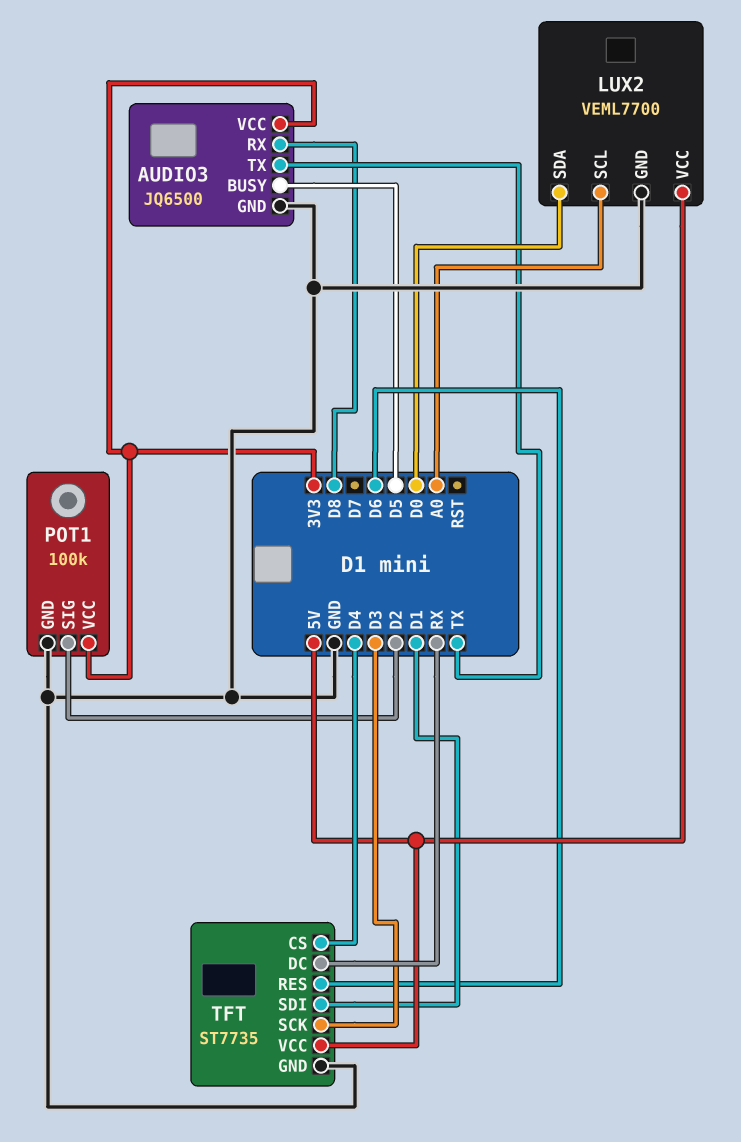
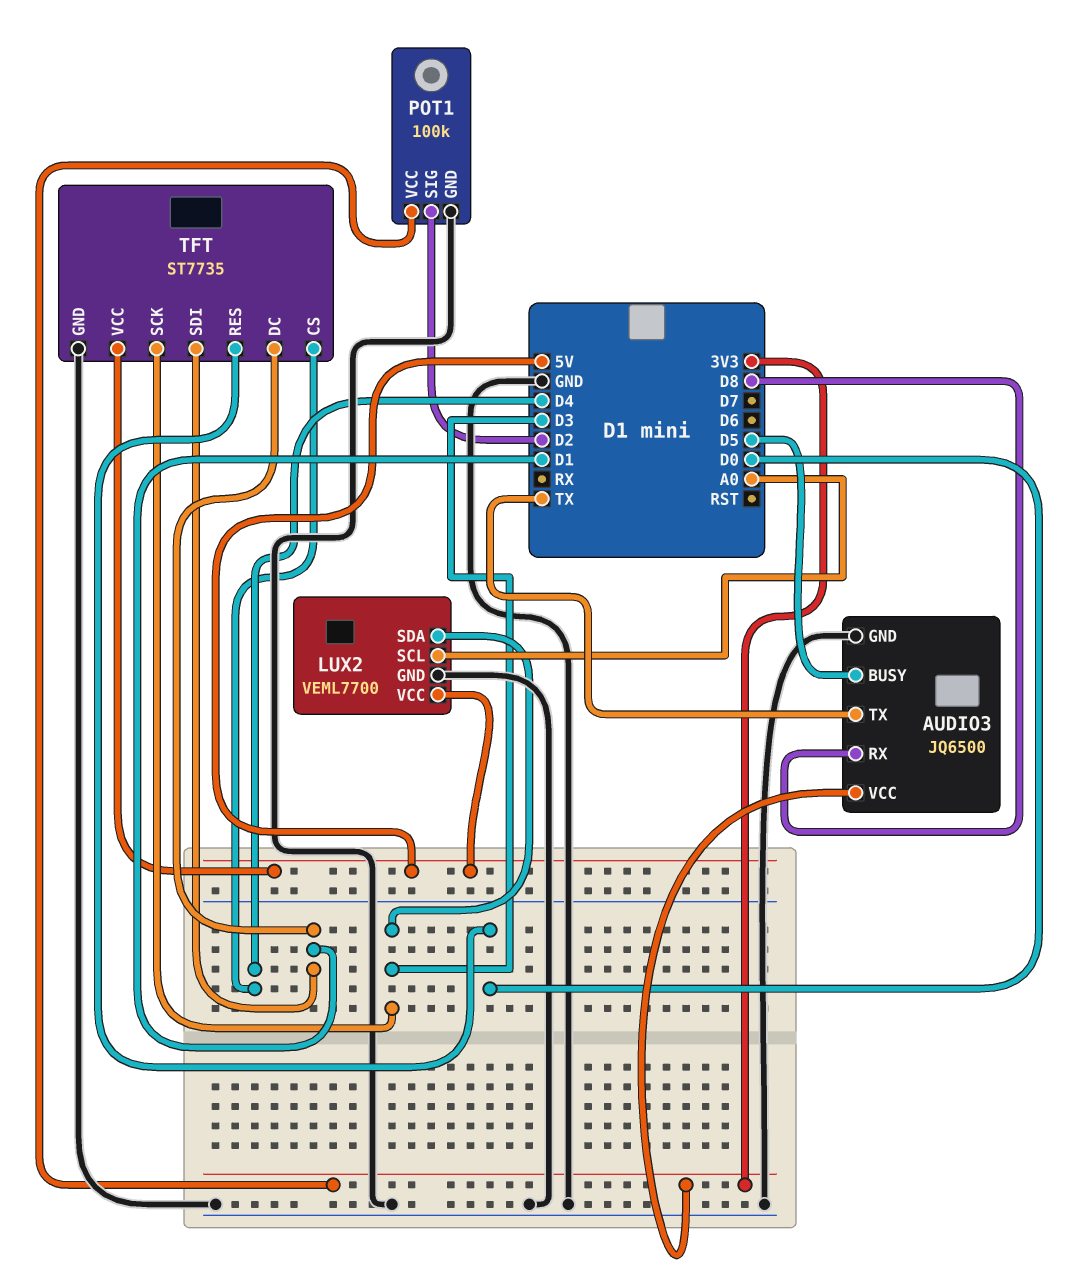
LUX2 pin SDA: D0 -> D3
TFT pin DC: RX -> D1
TFT pin RES: D6 -> D0

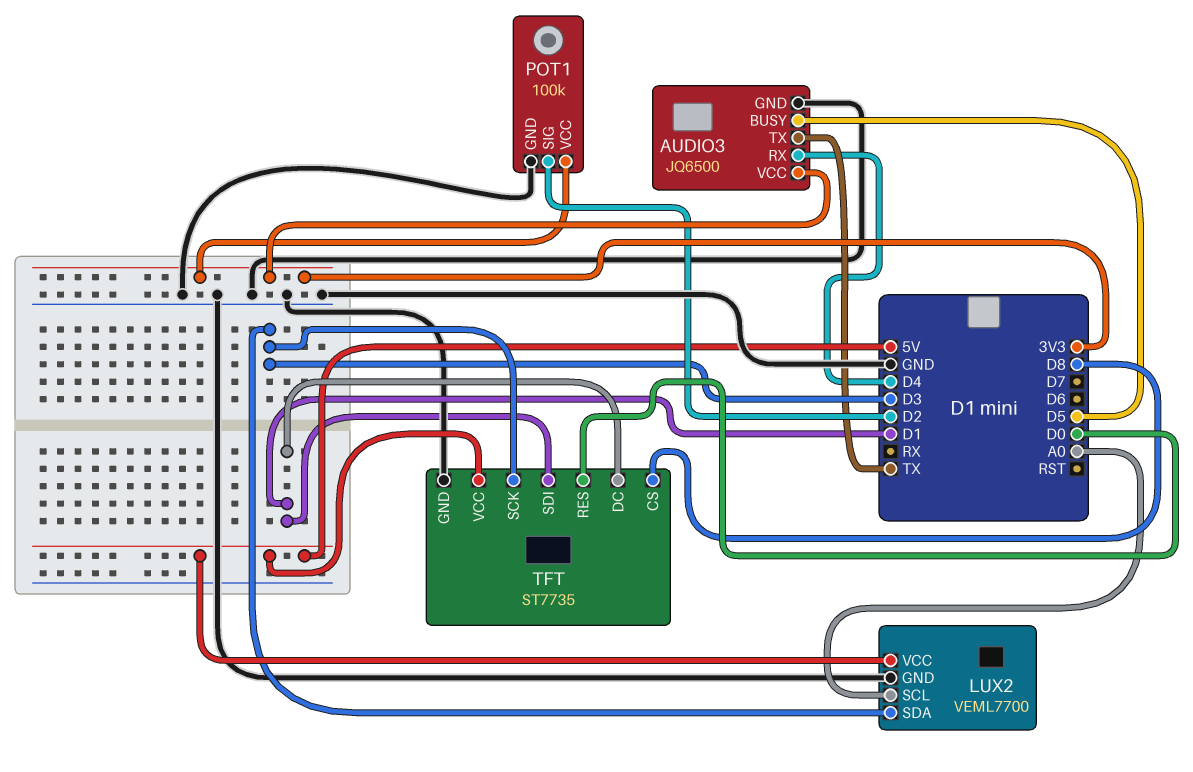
AUDIO3 pin RX: D8 -> D4
TFT pin CS: D4 -> D8

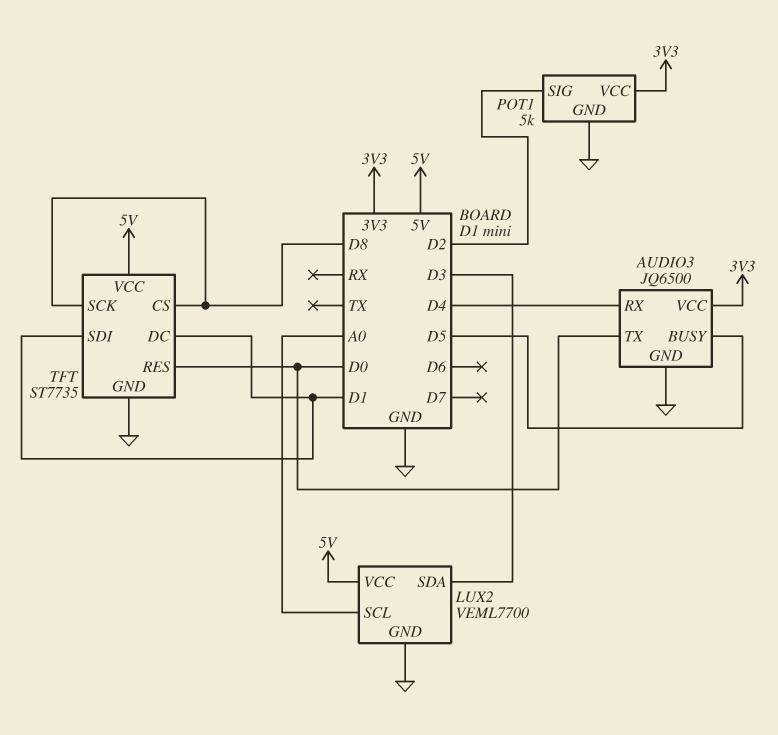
AUDIO3 pin TX: TX -> D0
POT1: 100k -> 5k
TFT pin SCK: D3 -> D8

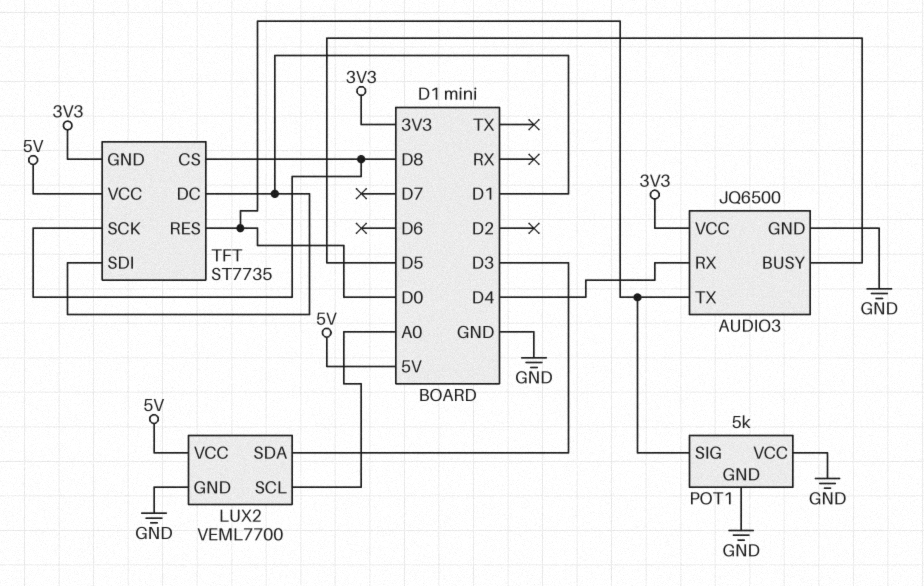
POT1 pin SIG: D2 -> D0
POT1 pin VCC: 3V3 -> GND
TFT pin GND: GND -> 3V3

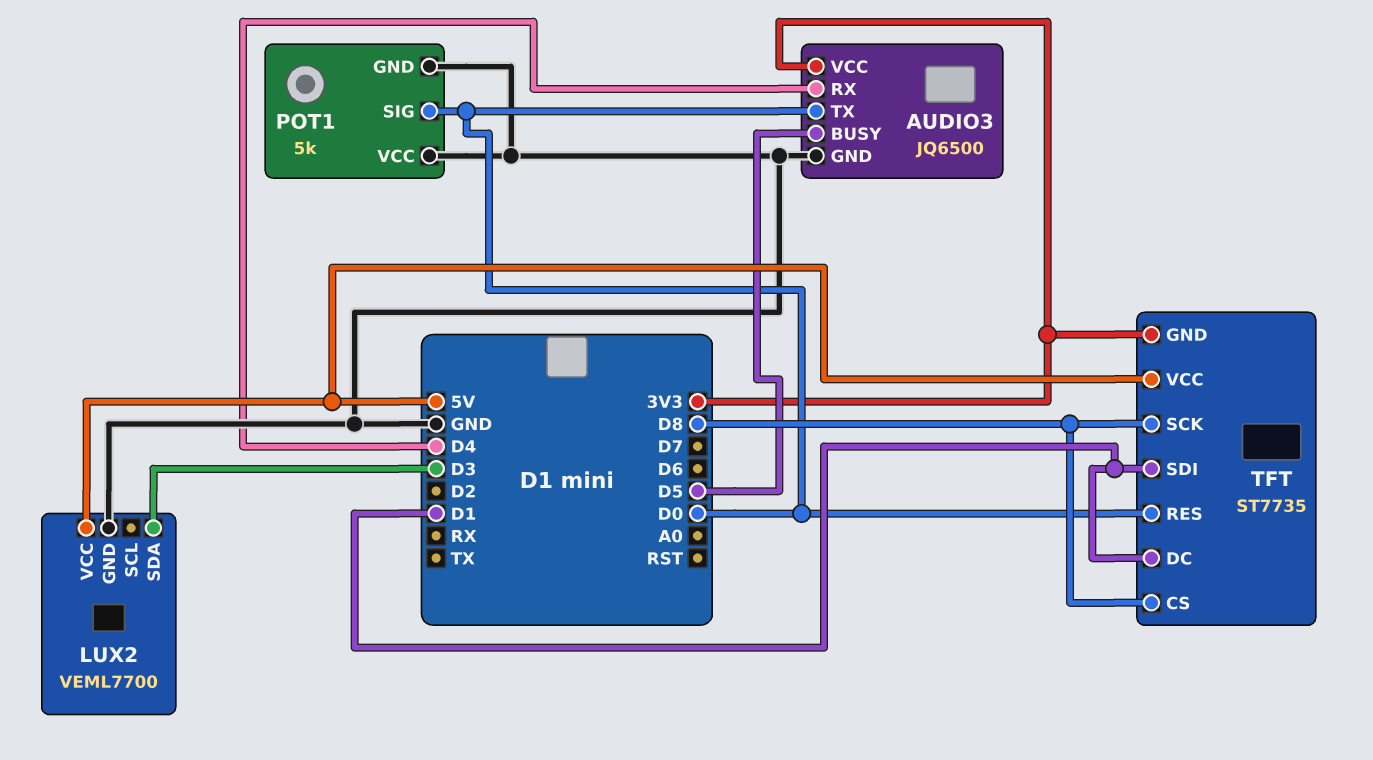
LUX2 pin SCL: A0 -> none

